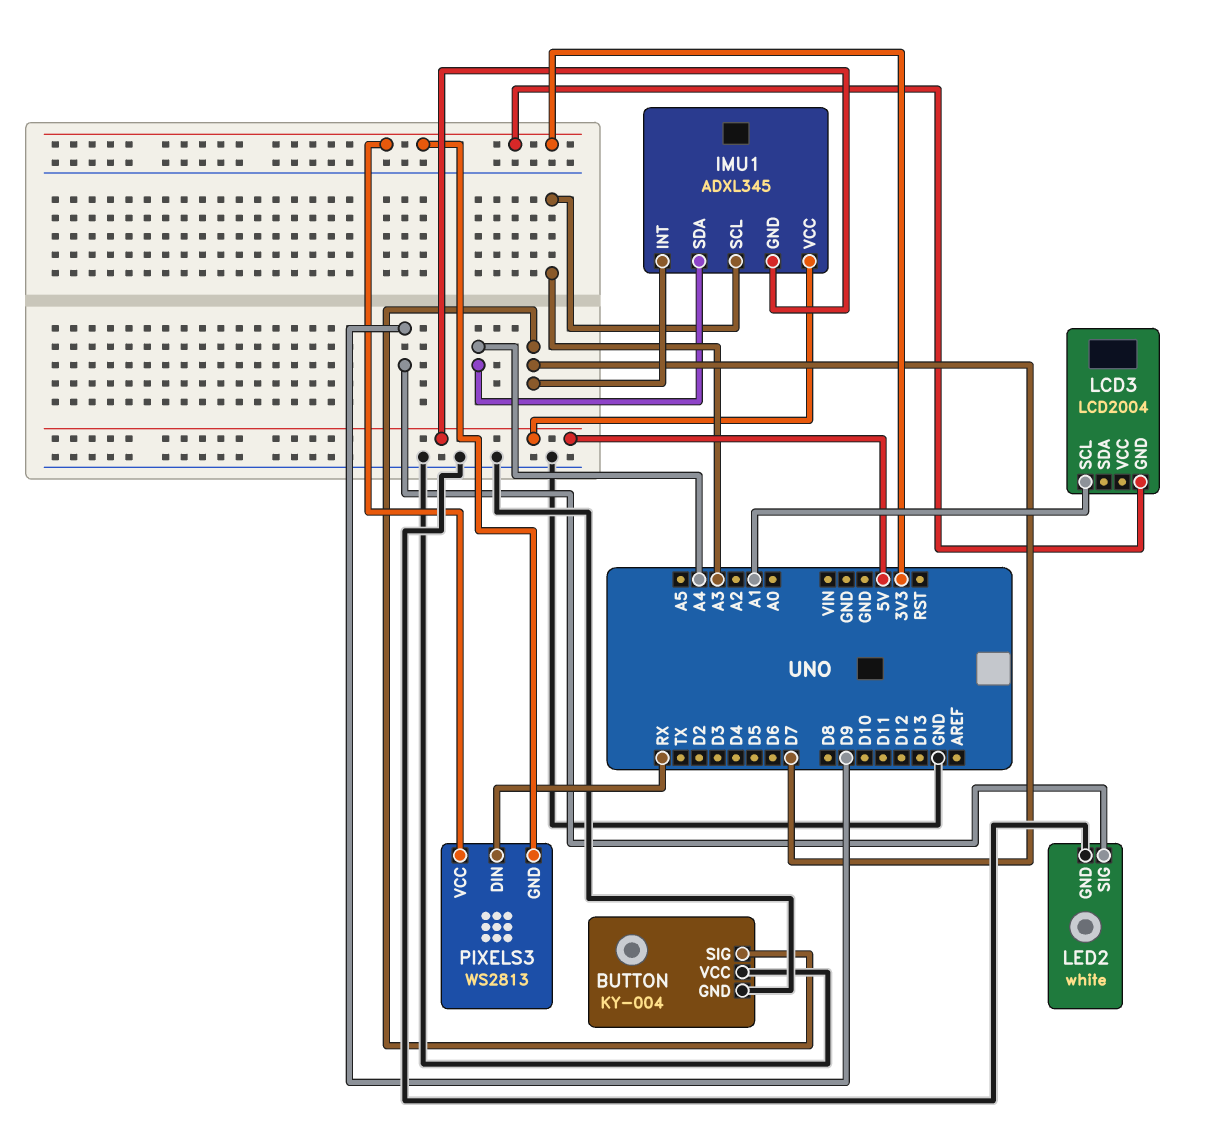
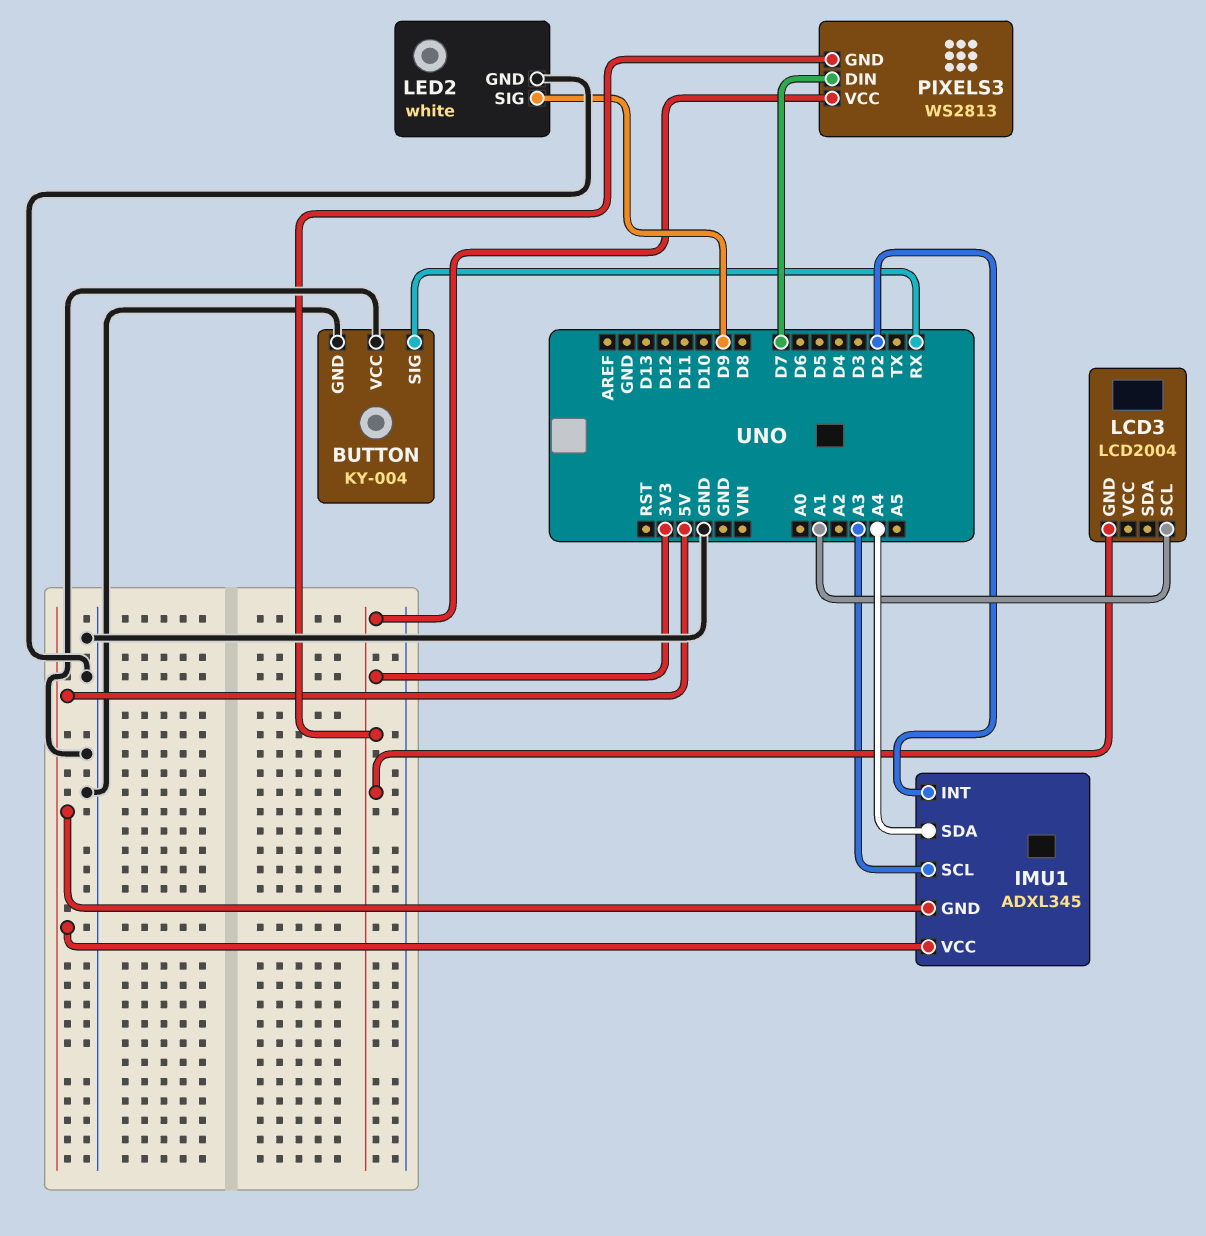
BUTTON pin SIG: D7 -> RX
IMU1 pin INT: D7 -> D2
PIXELS3 pin DIN: RX -> D7

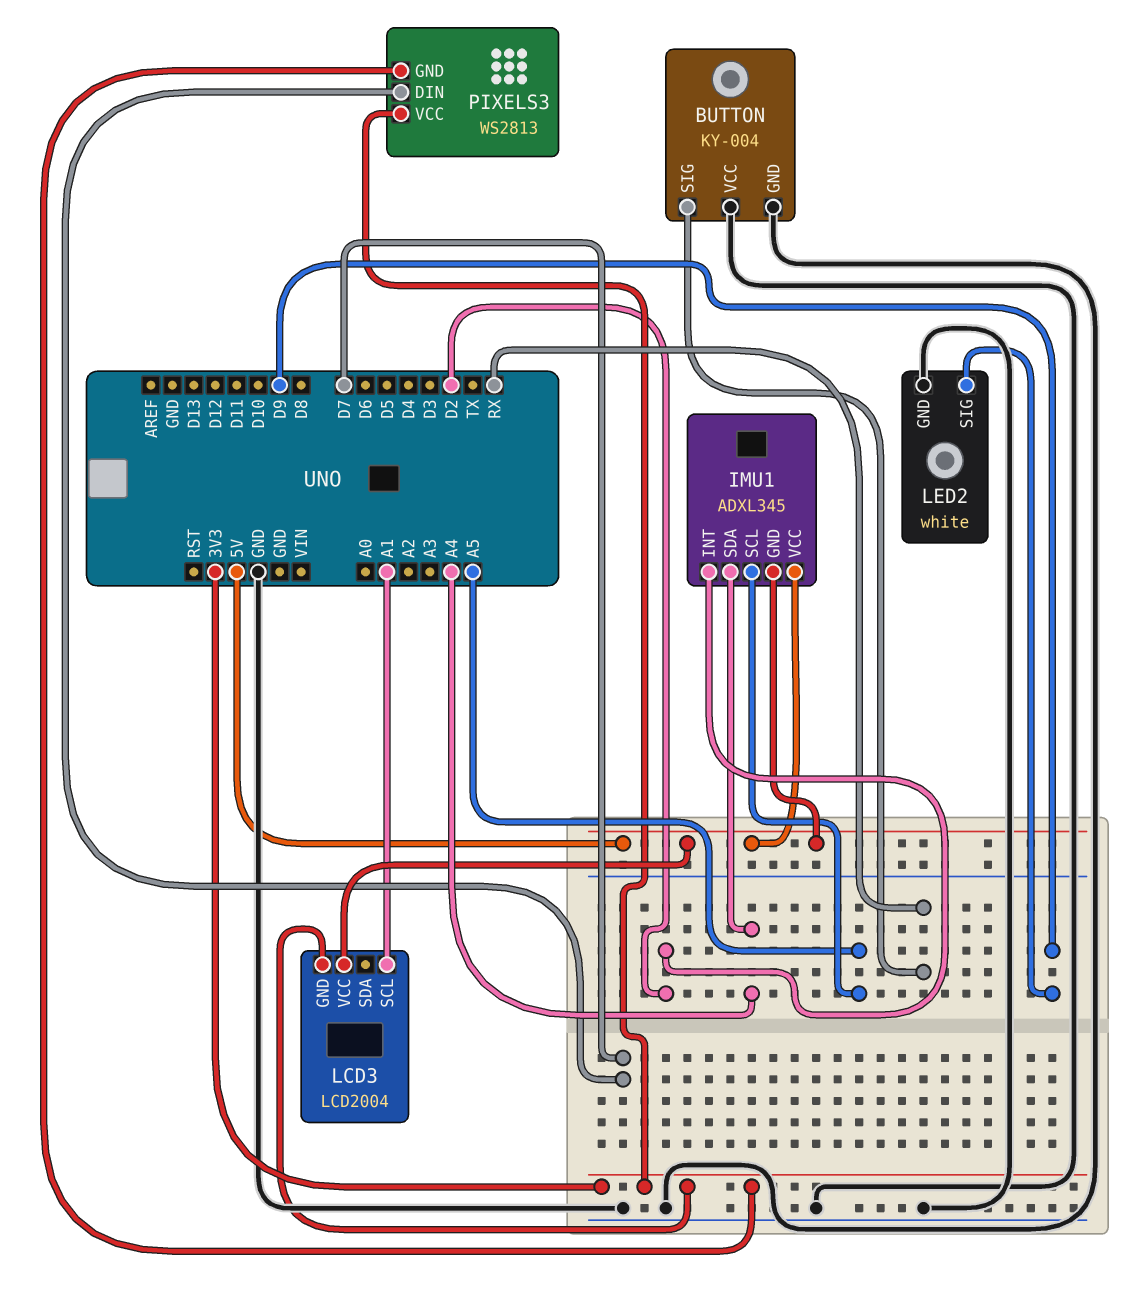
IMU1 pin SCL: A3 -> A5
LCD3 pin VCC: none -> 5V

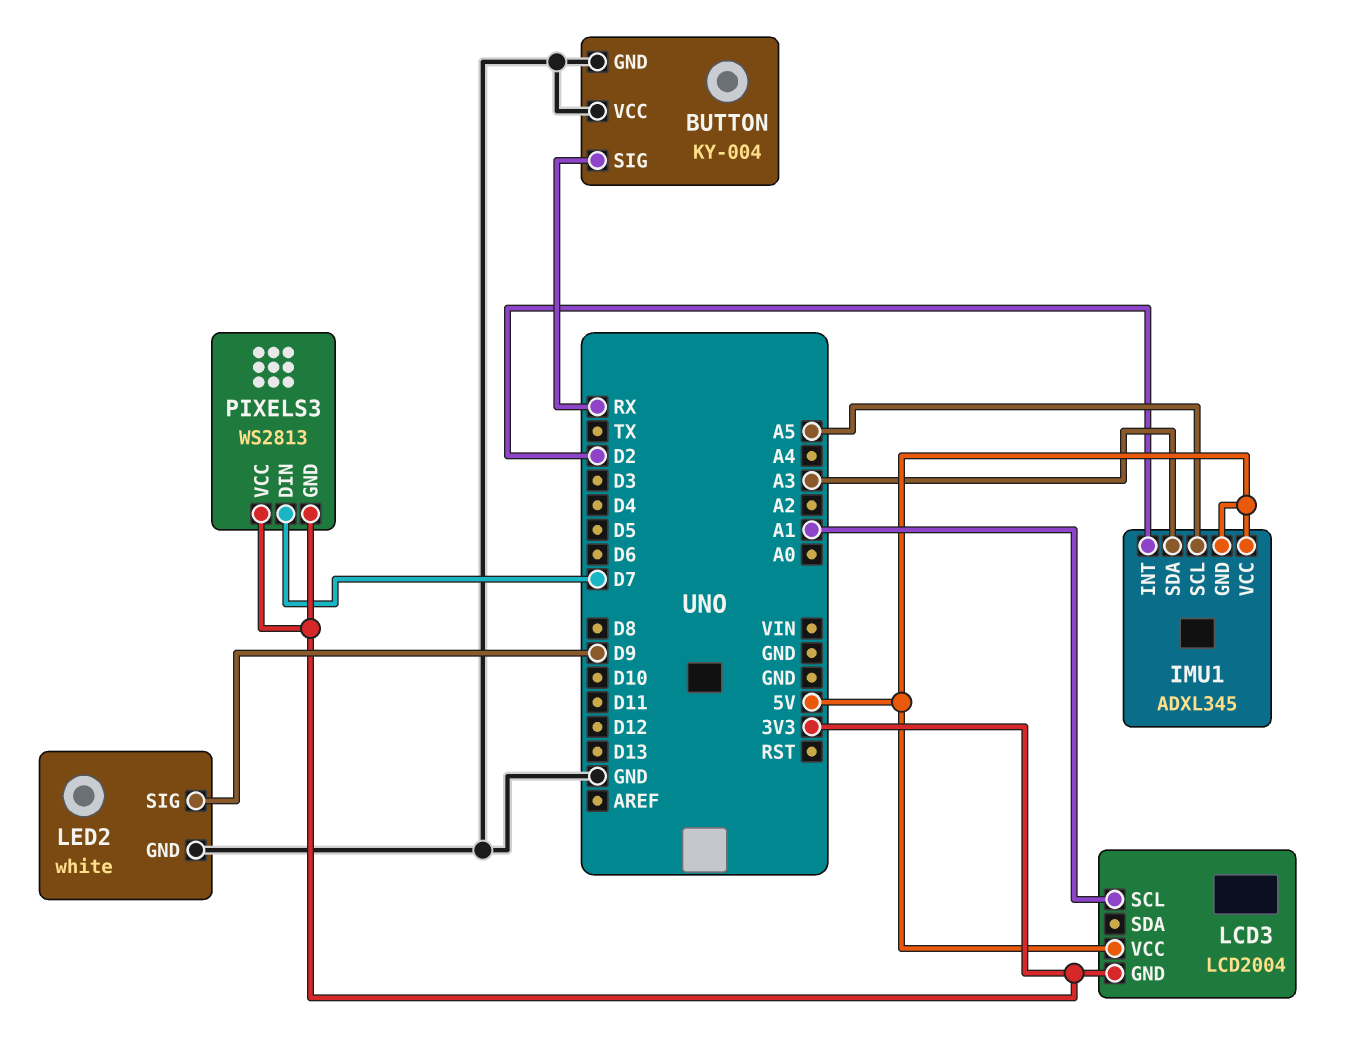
IMU1 pin SDA: A4 -> A3

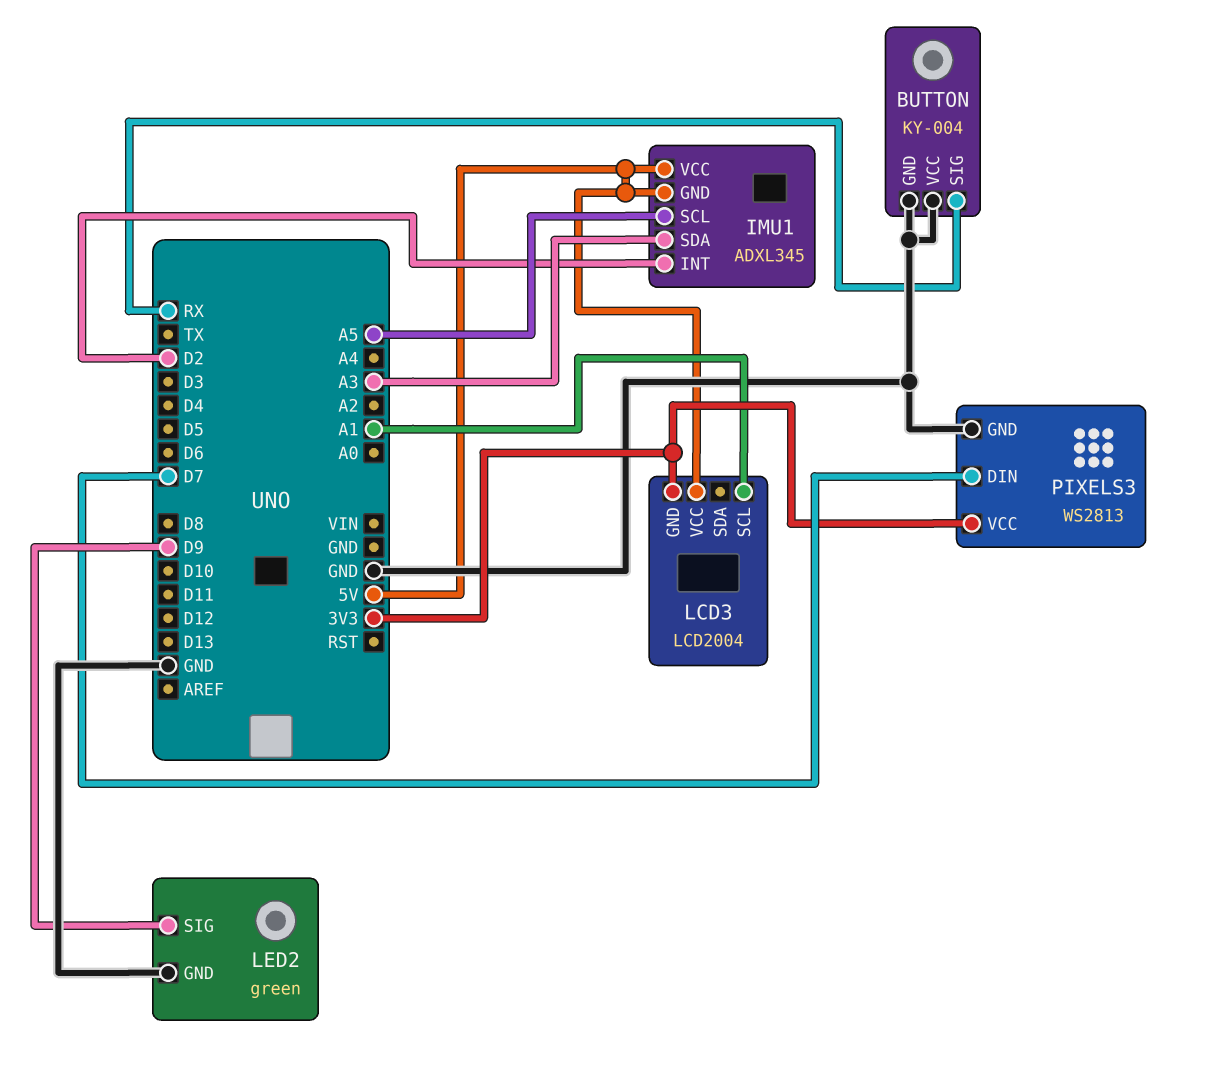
LED2: white -> green
PIXELS3 pin GND: 3V3 -> GND

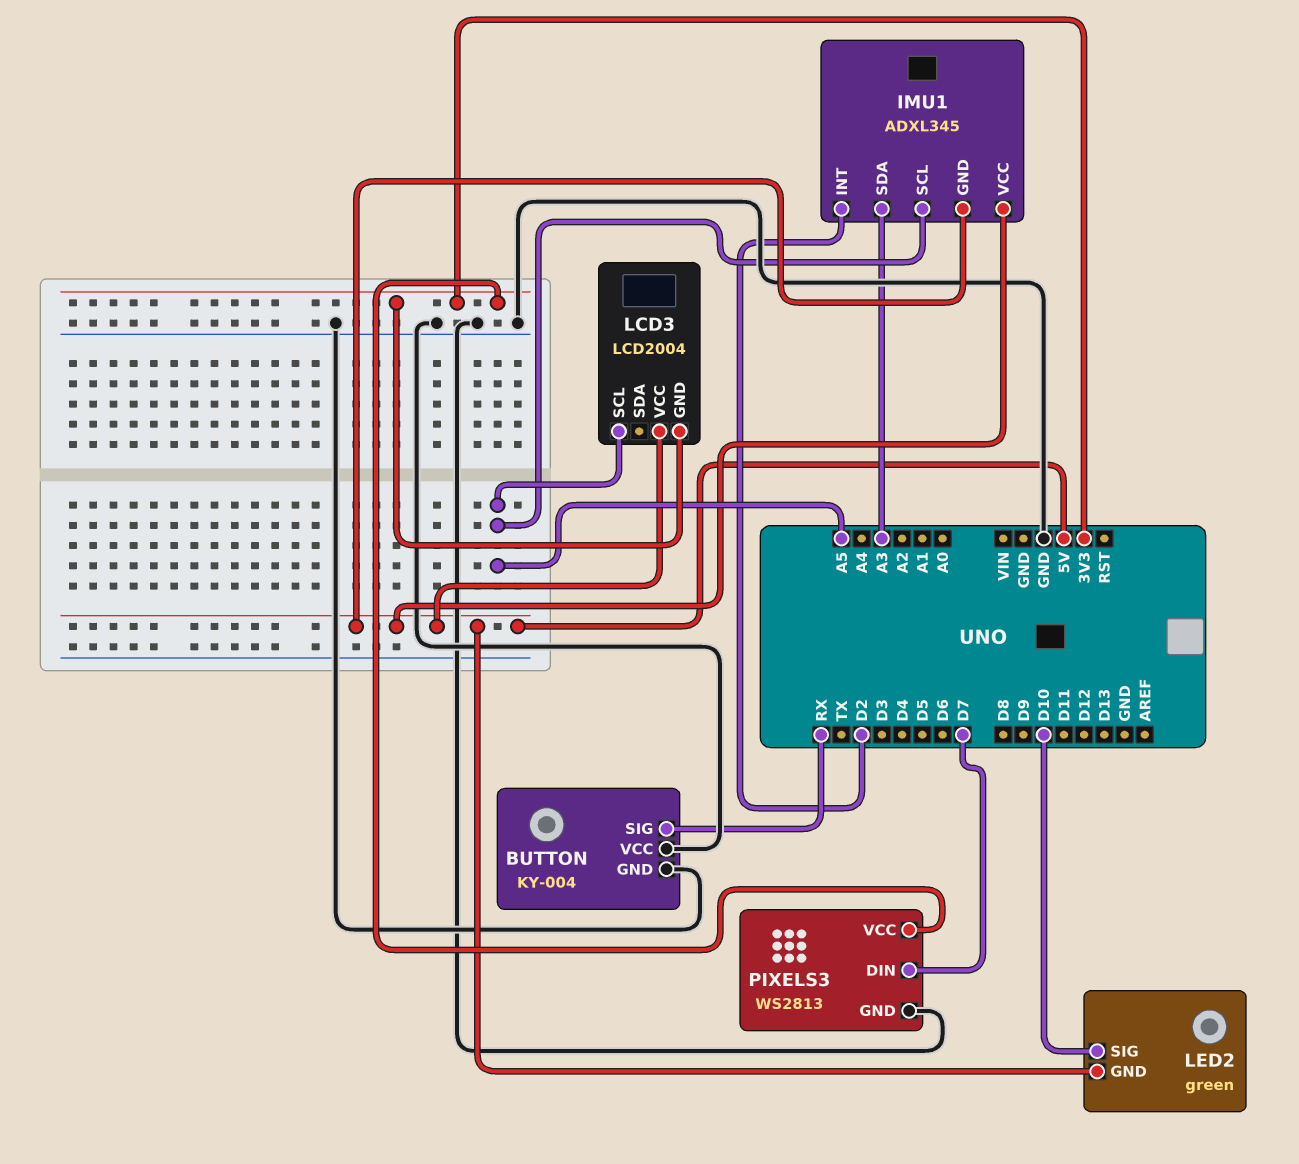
LCD3 pin SCL: A1 -> A5
LED2 pin GND: GND -> 5V
LED2 pin SIG: D9 -> D10

